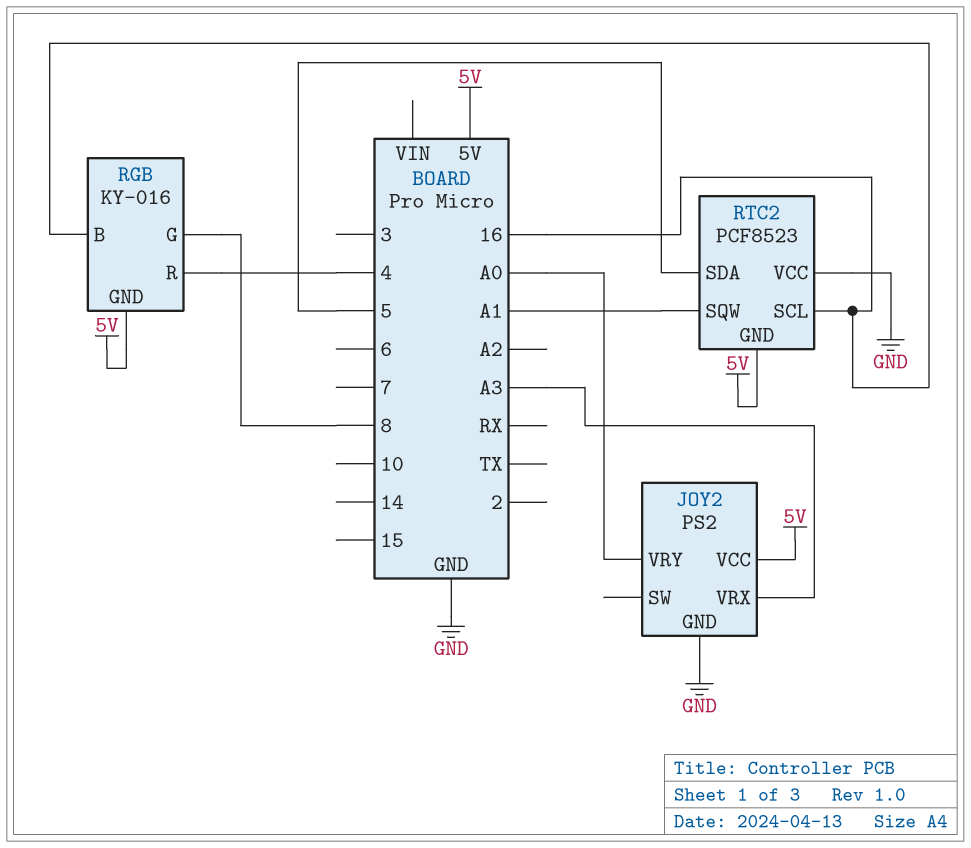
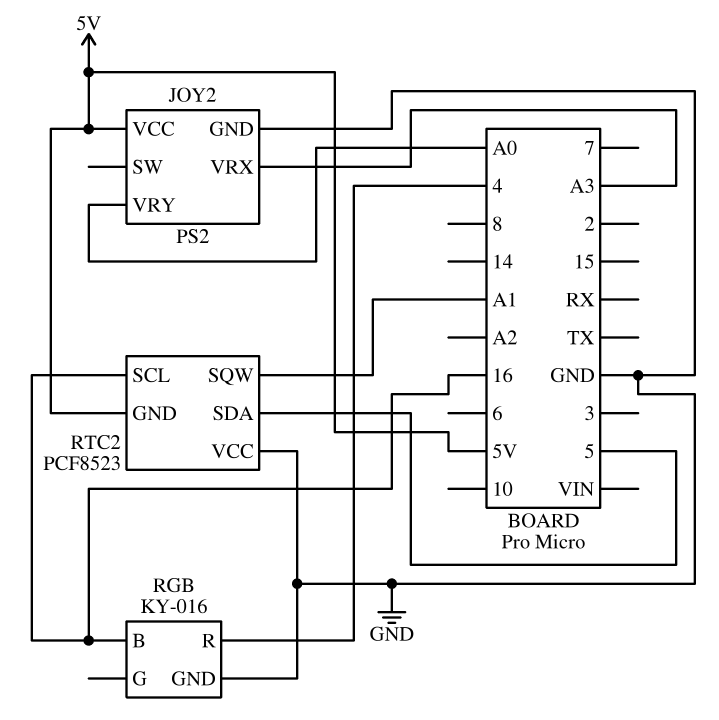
RGB pin G: 8 -> none
RGB pin GND: 5V -> GND

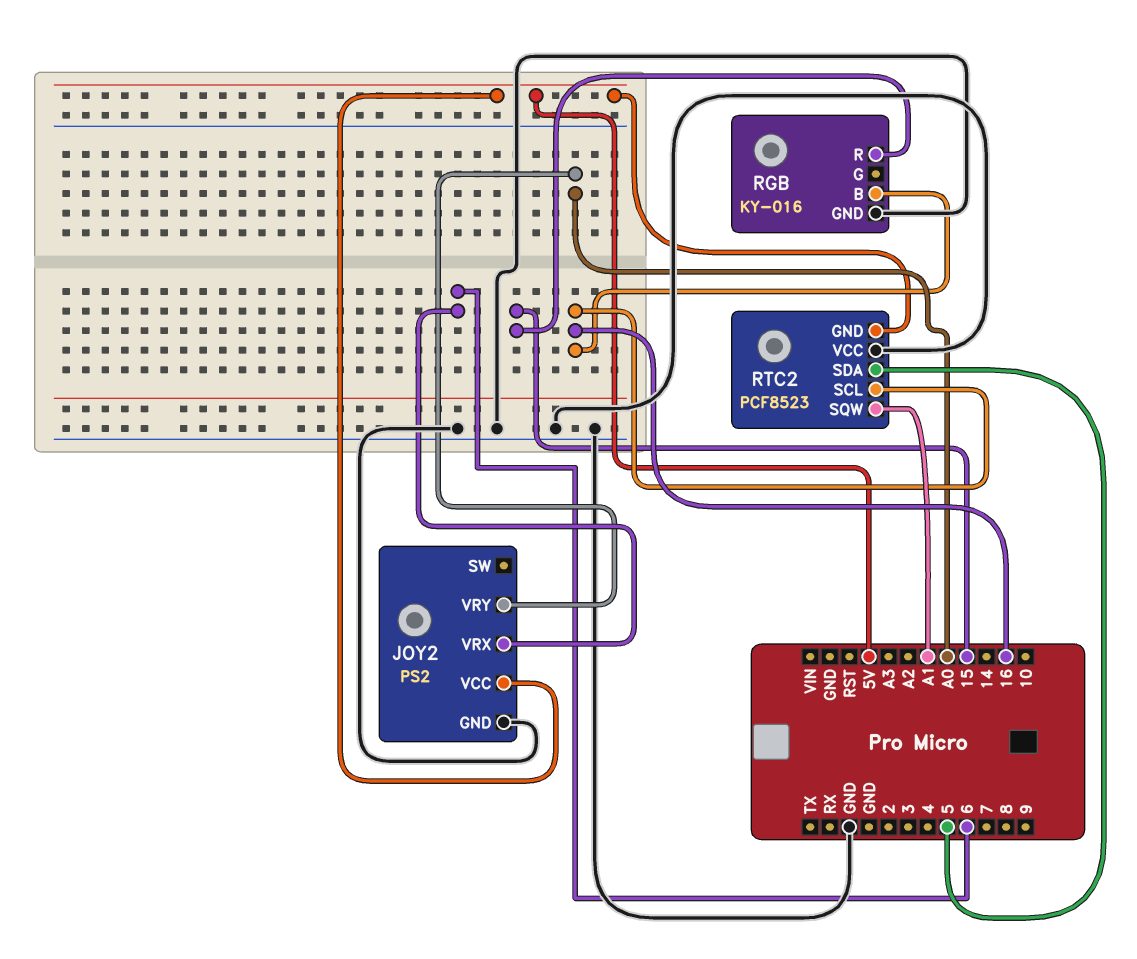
JOY2 pin VRX: A3 -> 6
RGB pin R: 4 -> 15

